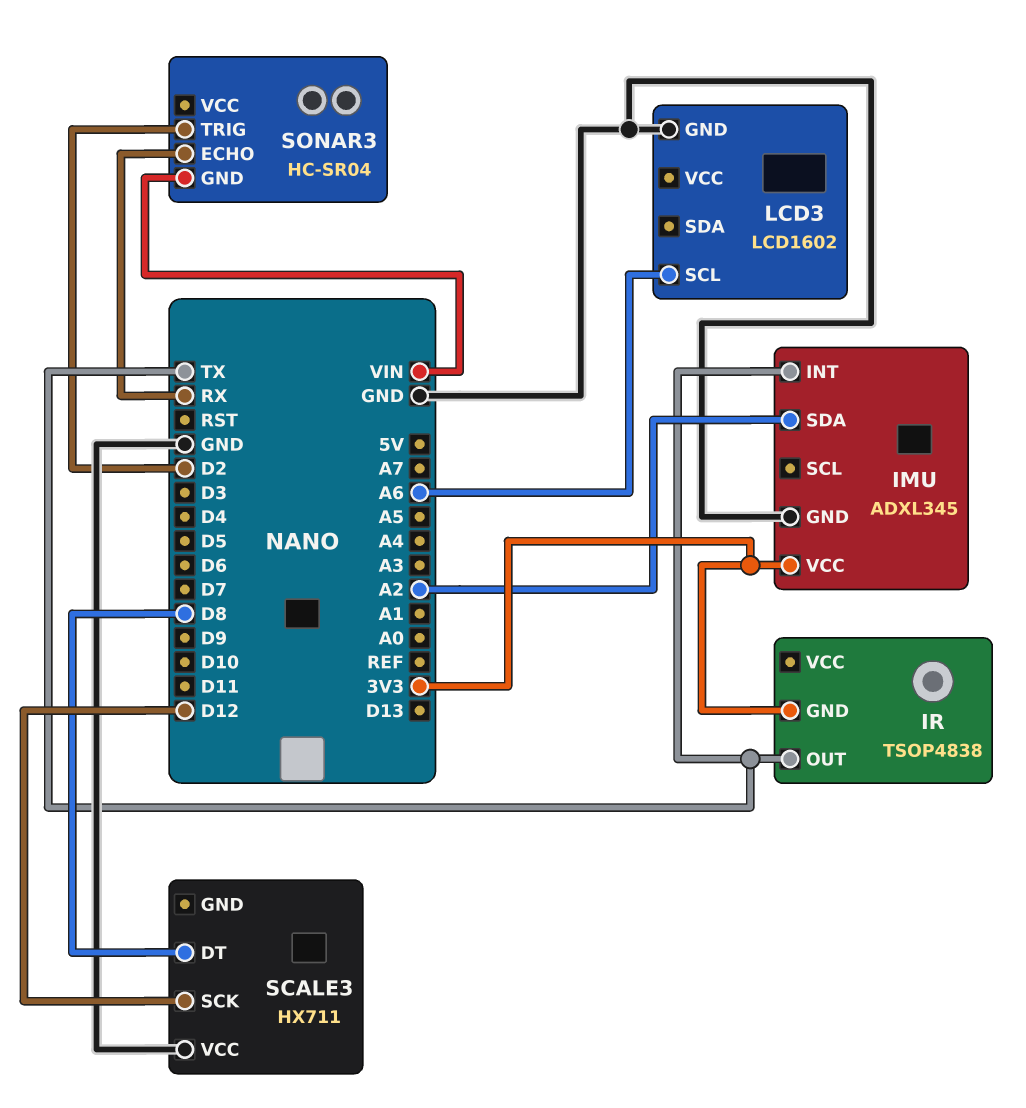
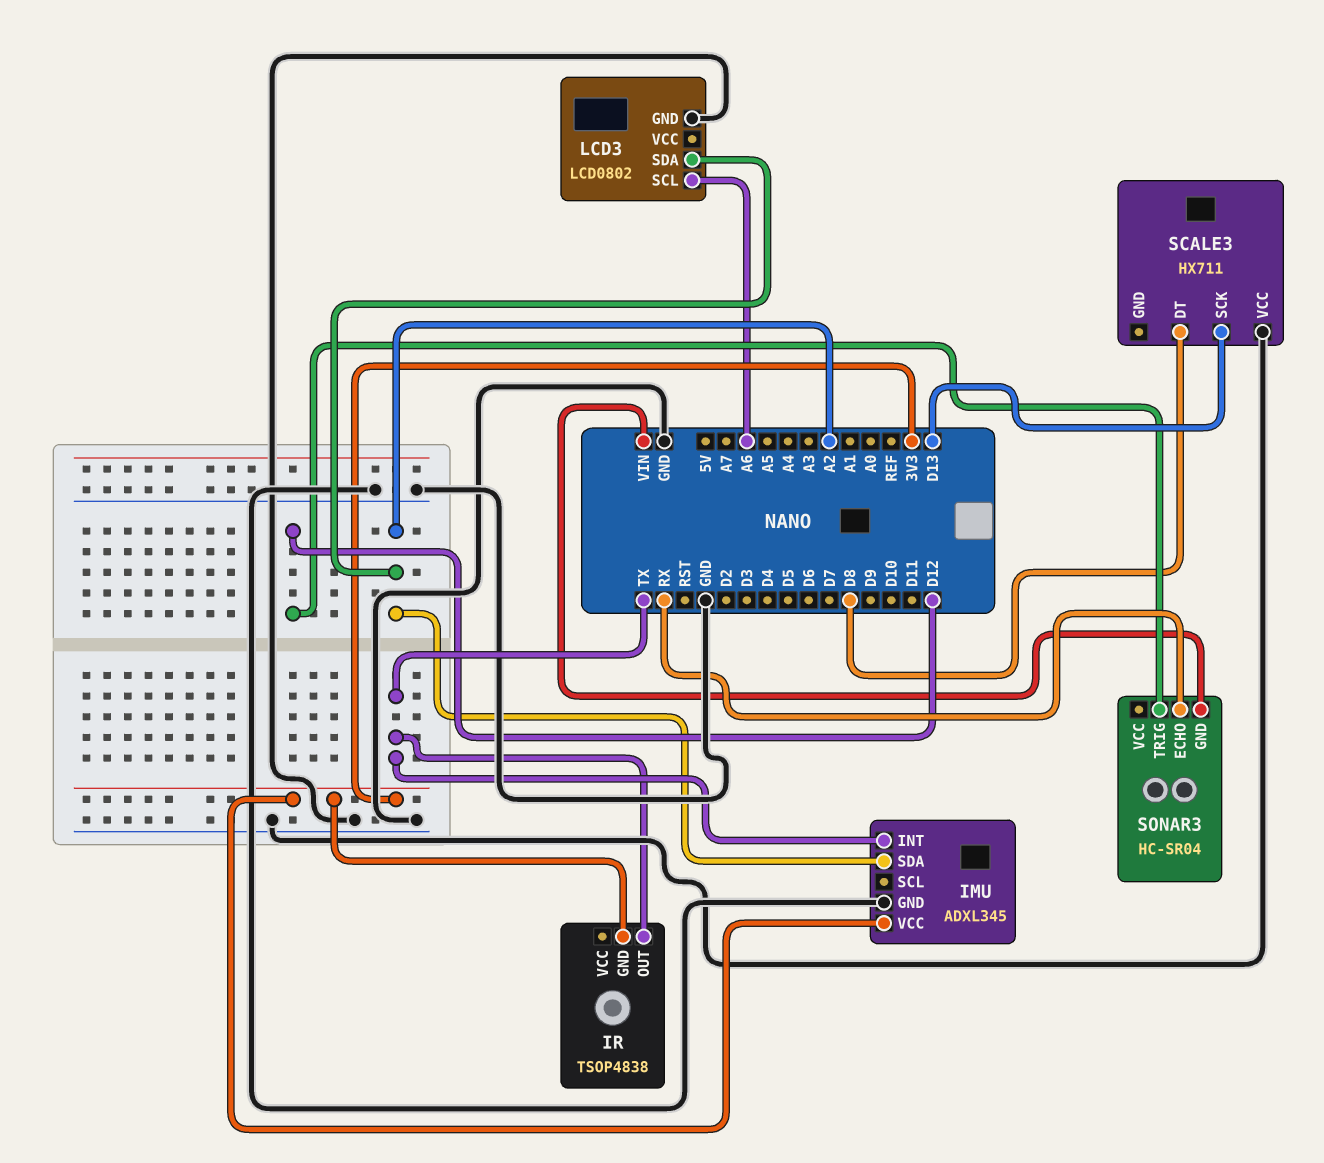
LCD3: LCD1602 -> LCD0802
LCD3 pin SDA: none -> A2
SCALE3 pin SCK: D12 -> D13
SONAR3 pin TRIG: D2 -> D12

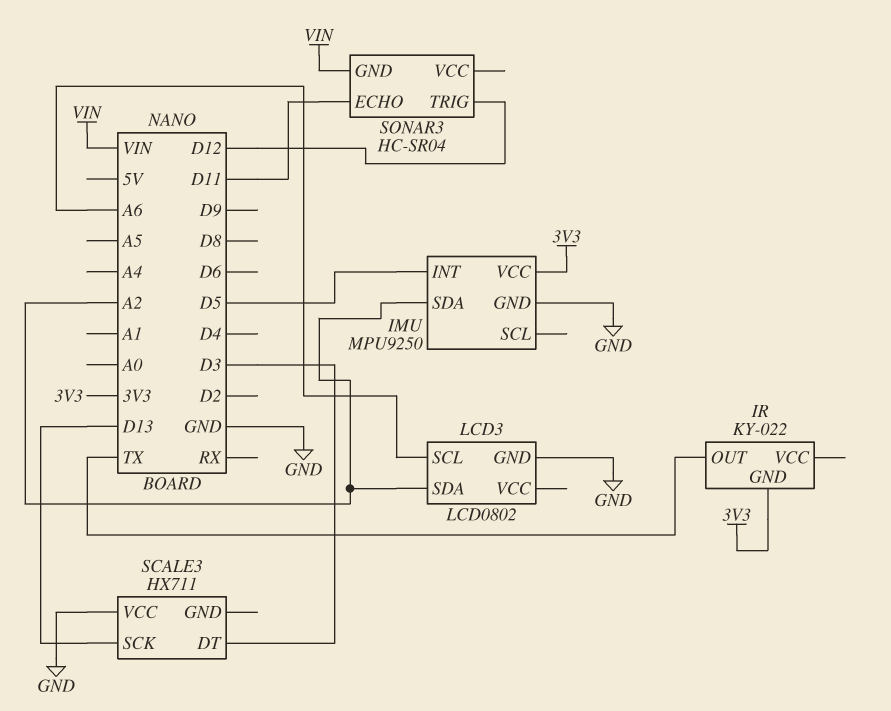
IMU: ADXL345 -> MPU9250
IMU pin INT: TX -> D5
IR: TSOP4838 -> KY-022
SCALE3 pin DT: D8 -> D3
SONAR3 pin ECHO: RX -> D11

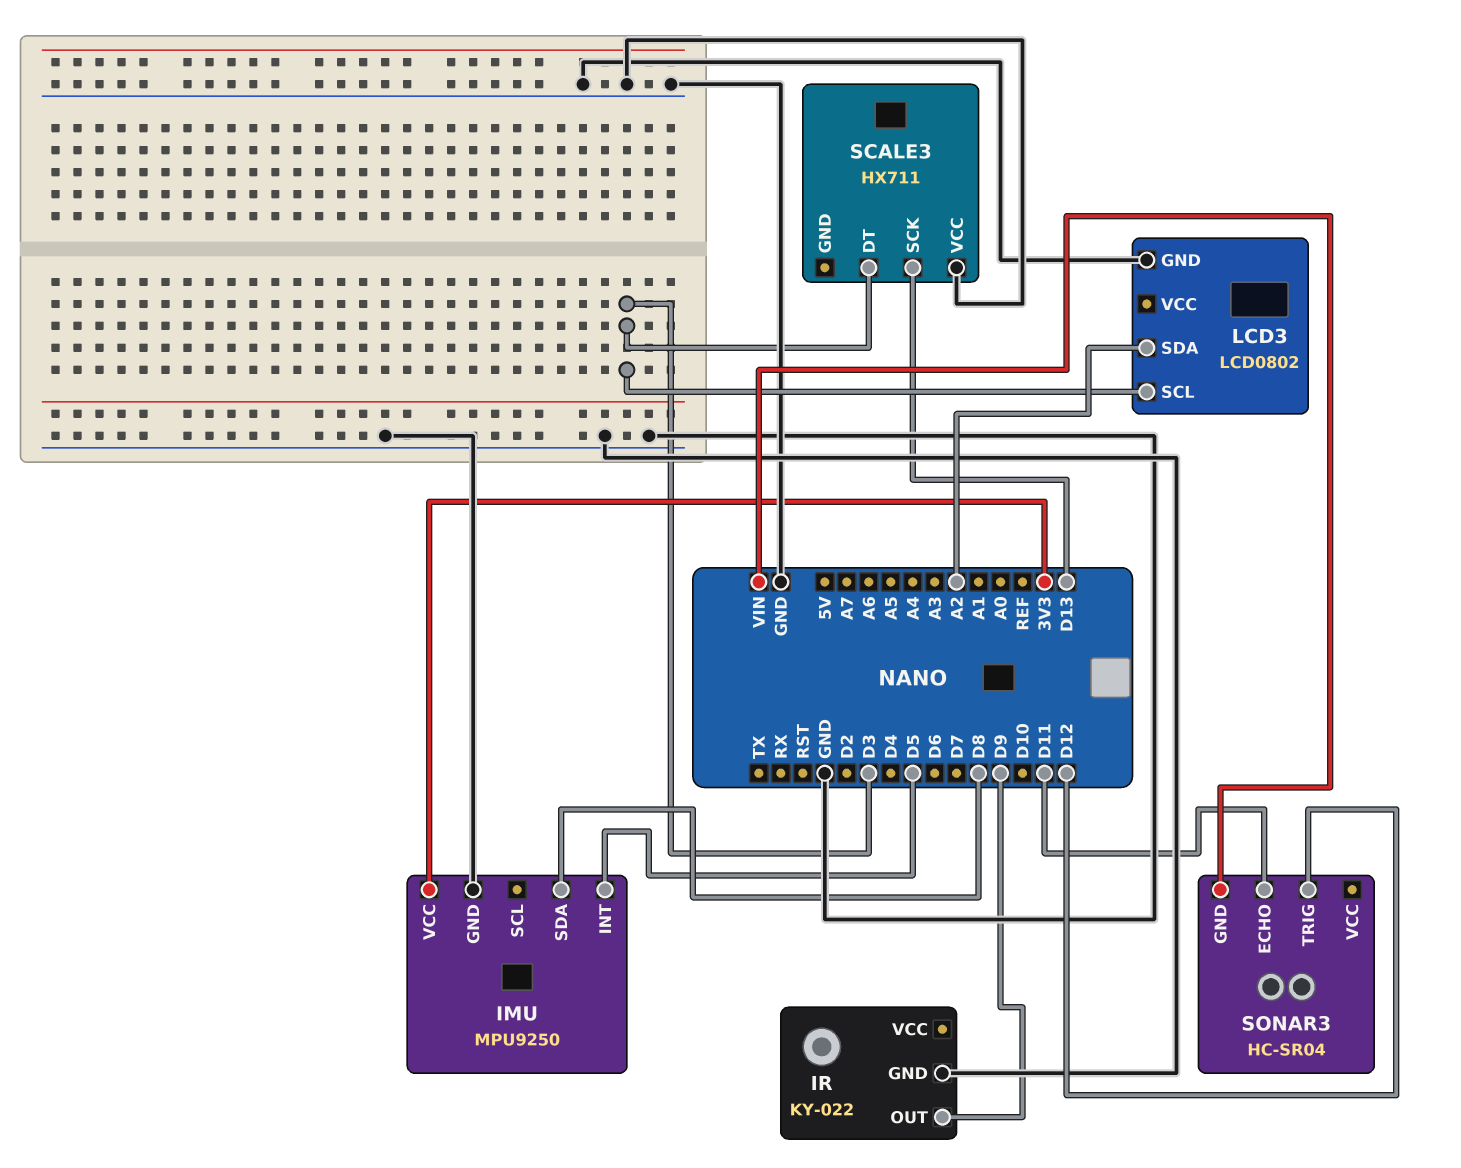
IMU pin SDA: A2 -> D8
IR pin GND: 3V3 -> GND
IR pin OUT: TX -> D9
LCD3 pin SCL: A6 -> D3

